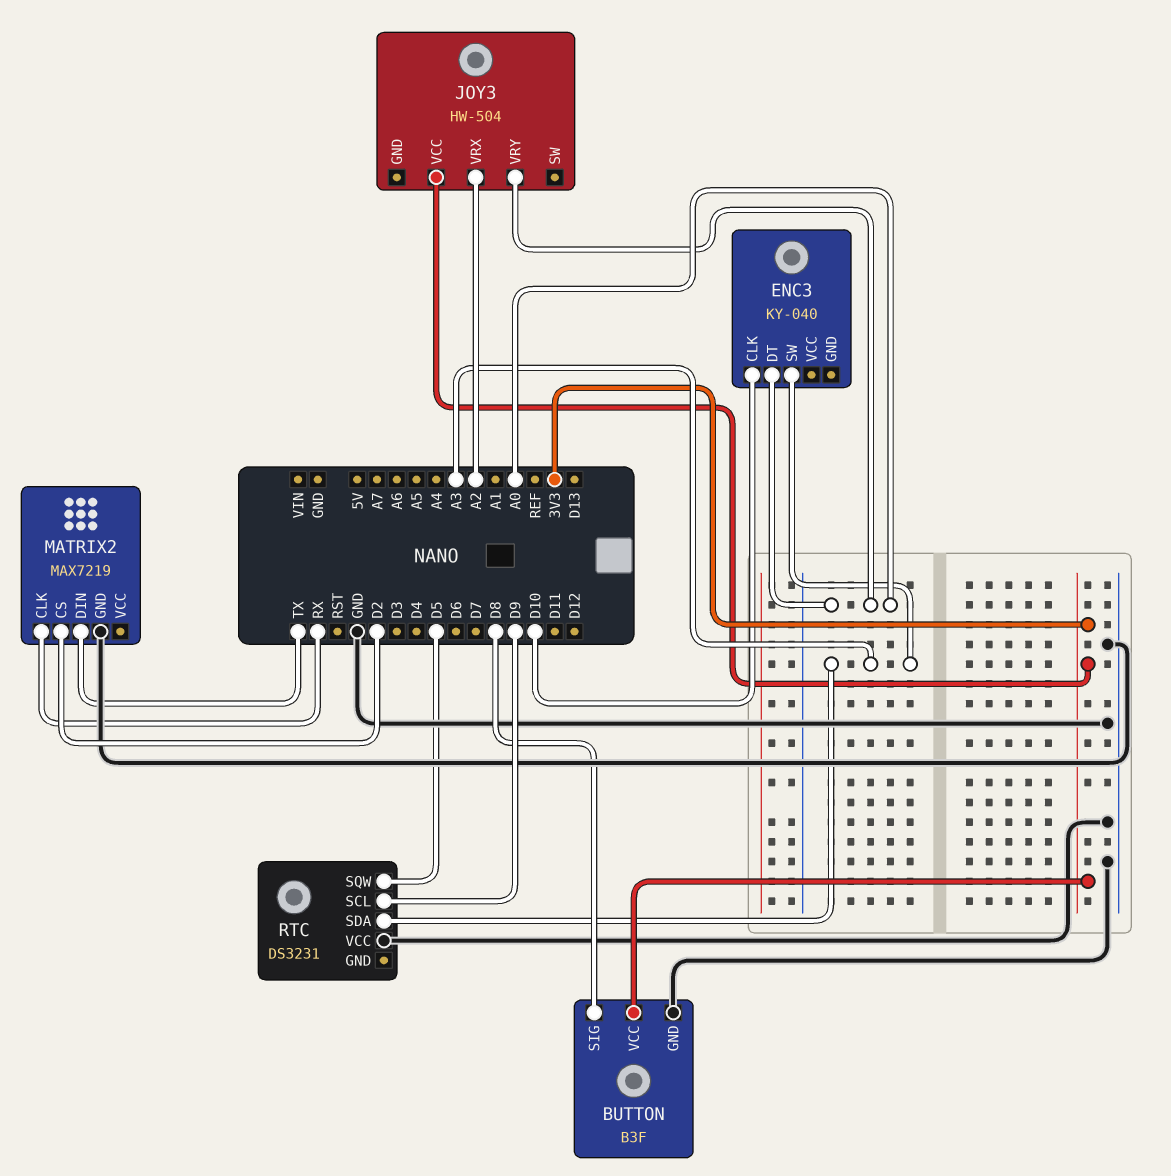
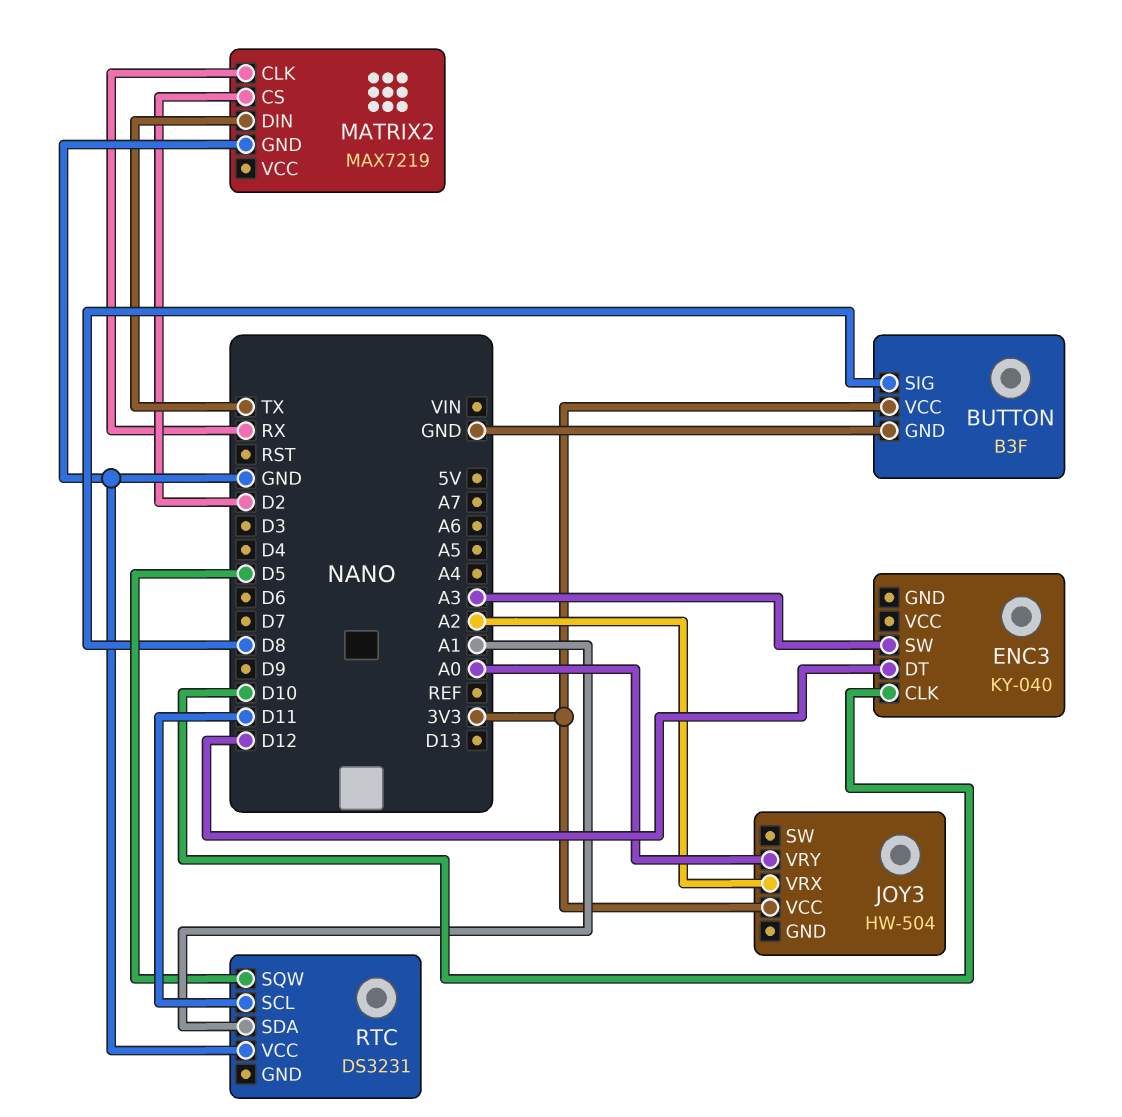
ENC3 pin DT: A0 -> D12
RTC pin SCL: D9 -> D11
RTC pin SDA: A3 -> A1

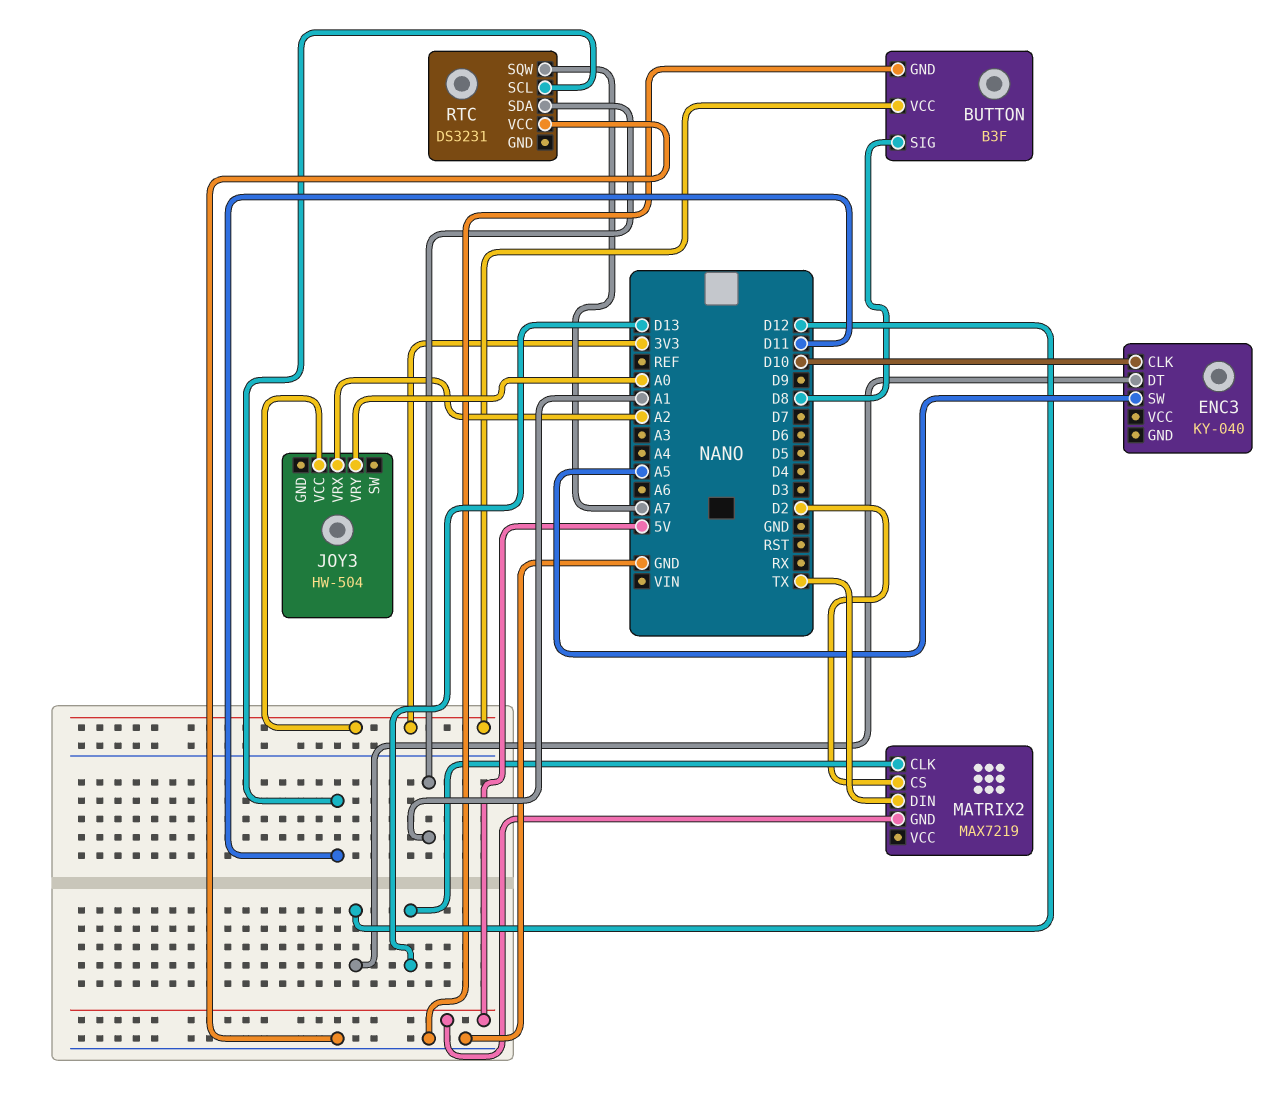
ENC3 pin SW: A3 -> A5
MATRIX2 pin CLK: RX -> D13
MATRIX2 pin GND: GND -> 5V
RTC pin SQW: D5 -> A7

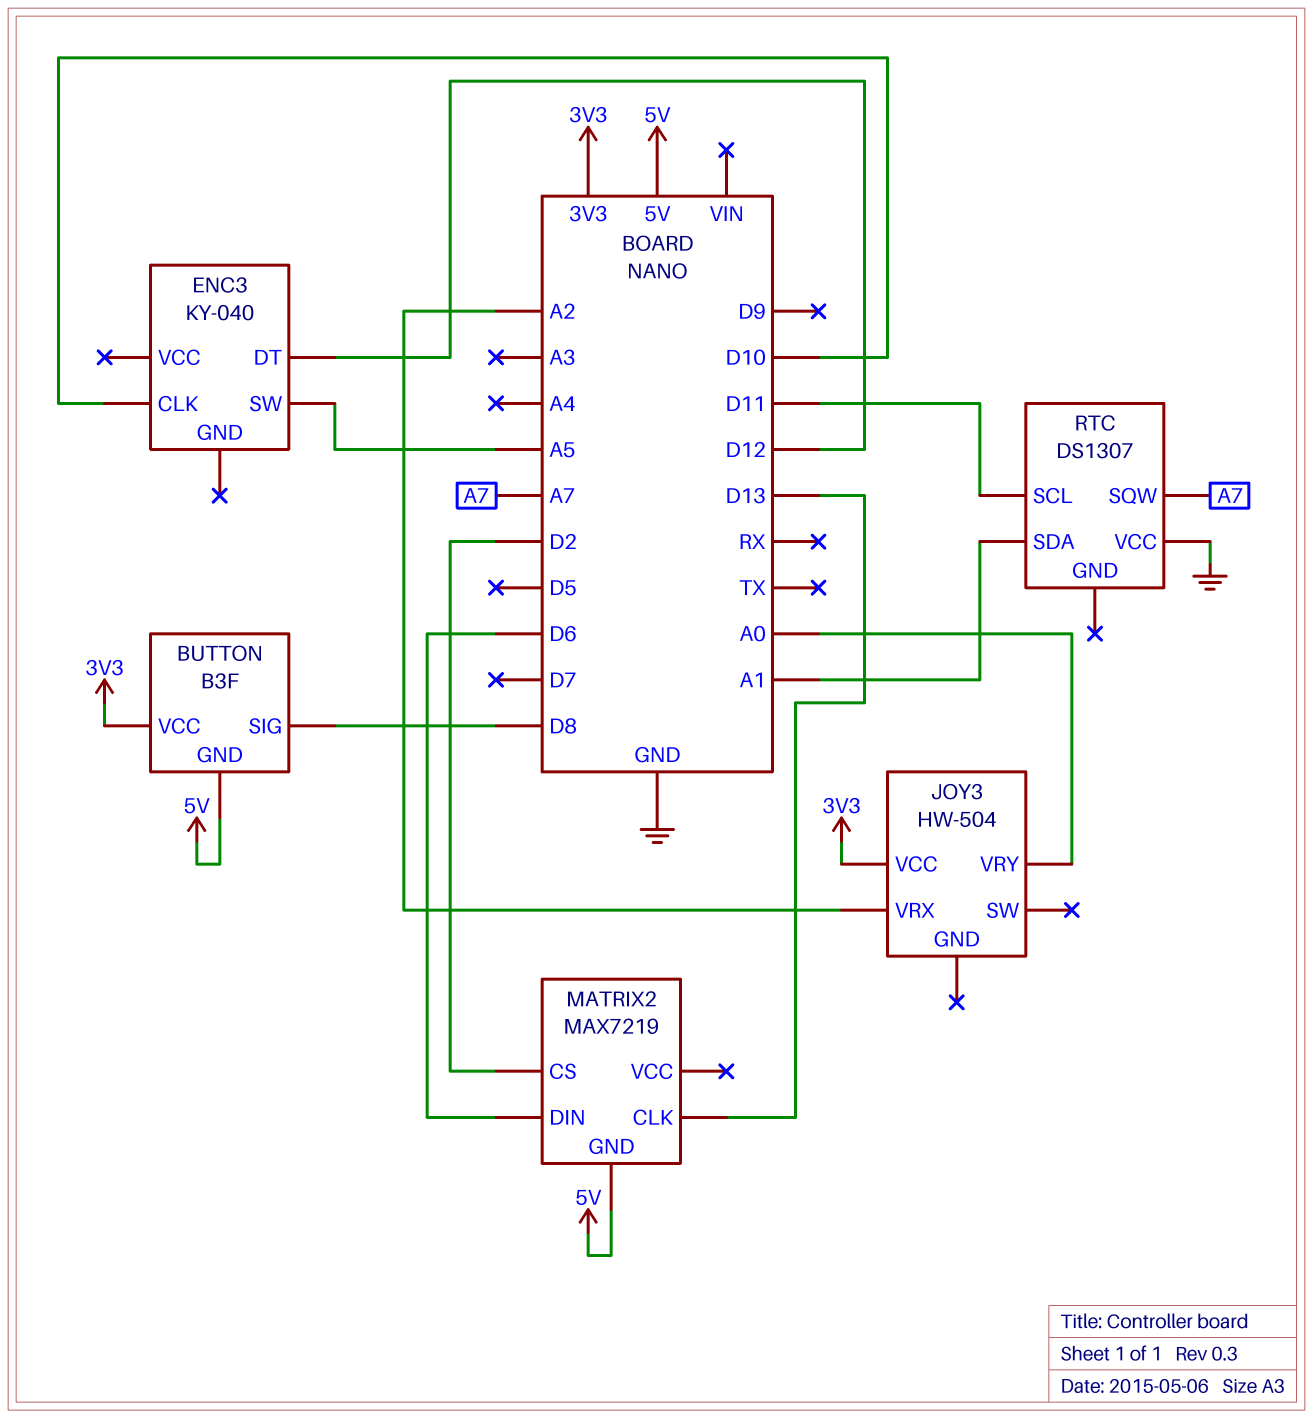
BUTTON pin GND: GND -> 5V
MATRIX2 pin DIN: TX -> D6
RTC: DS3231 -> DS1307

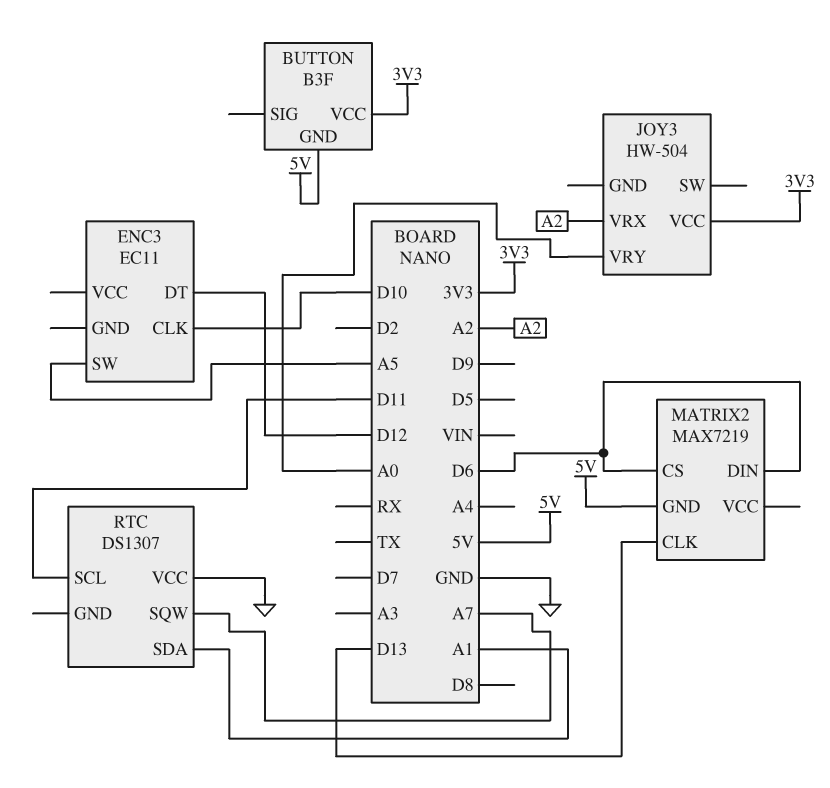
BUTTON pin SIG: D8 -> none
ENC3: KY-040 -> EC11
MATRIX2 pin CS: D2 -> D6

